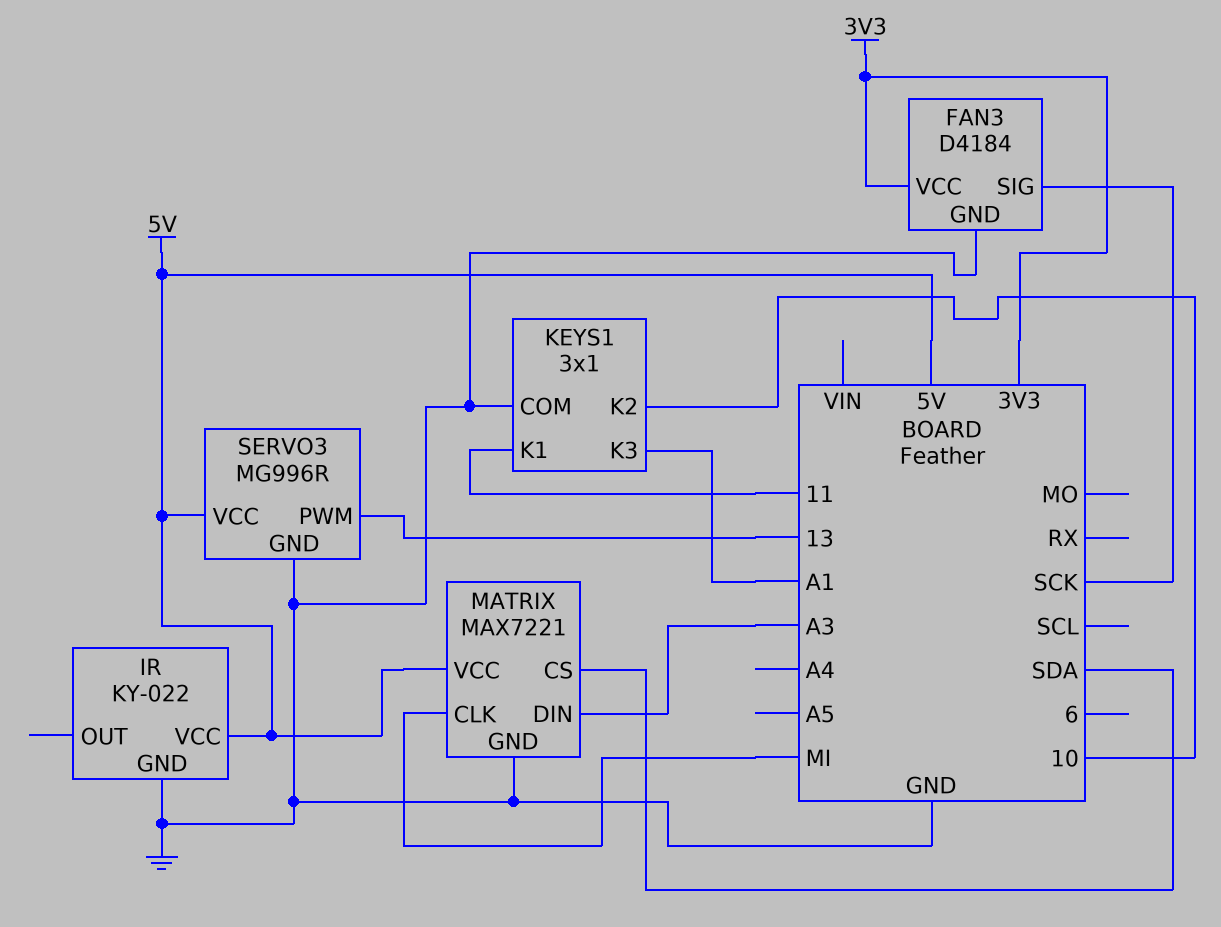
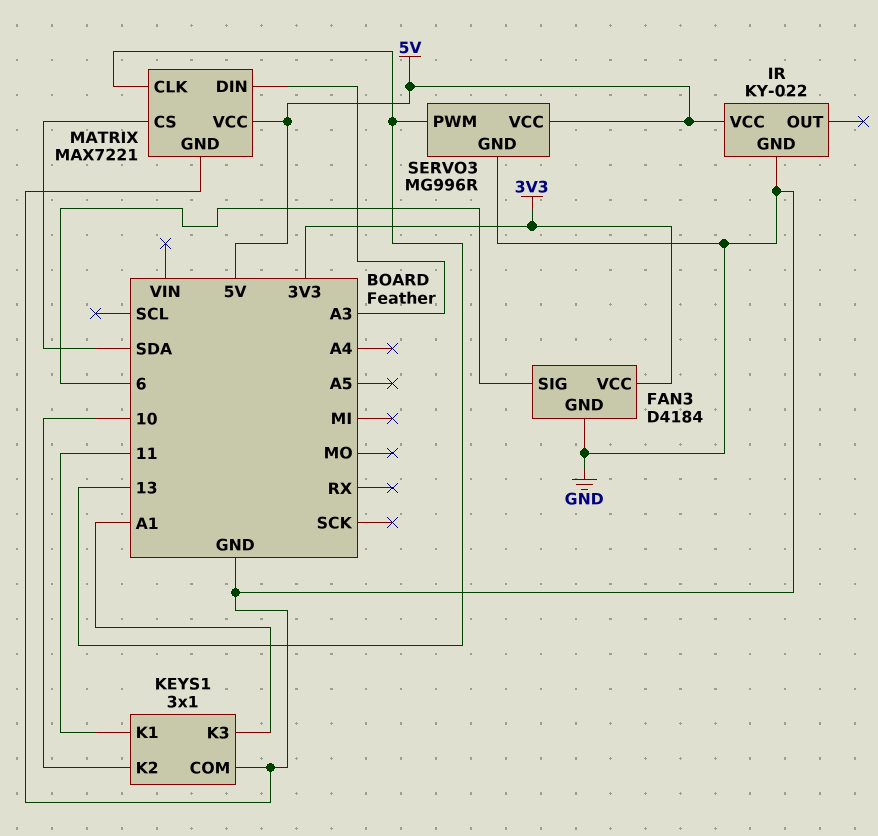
FAN3 pin SIG: SCK -> 6
MATRIX pin CLK: MI -> 13

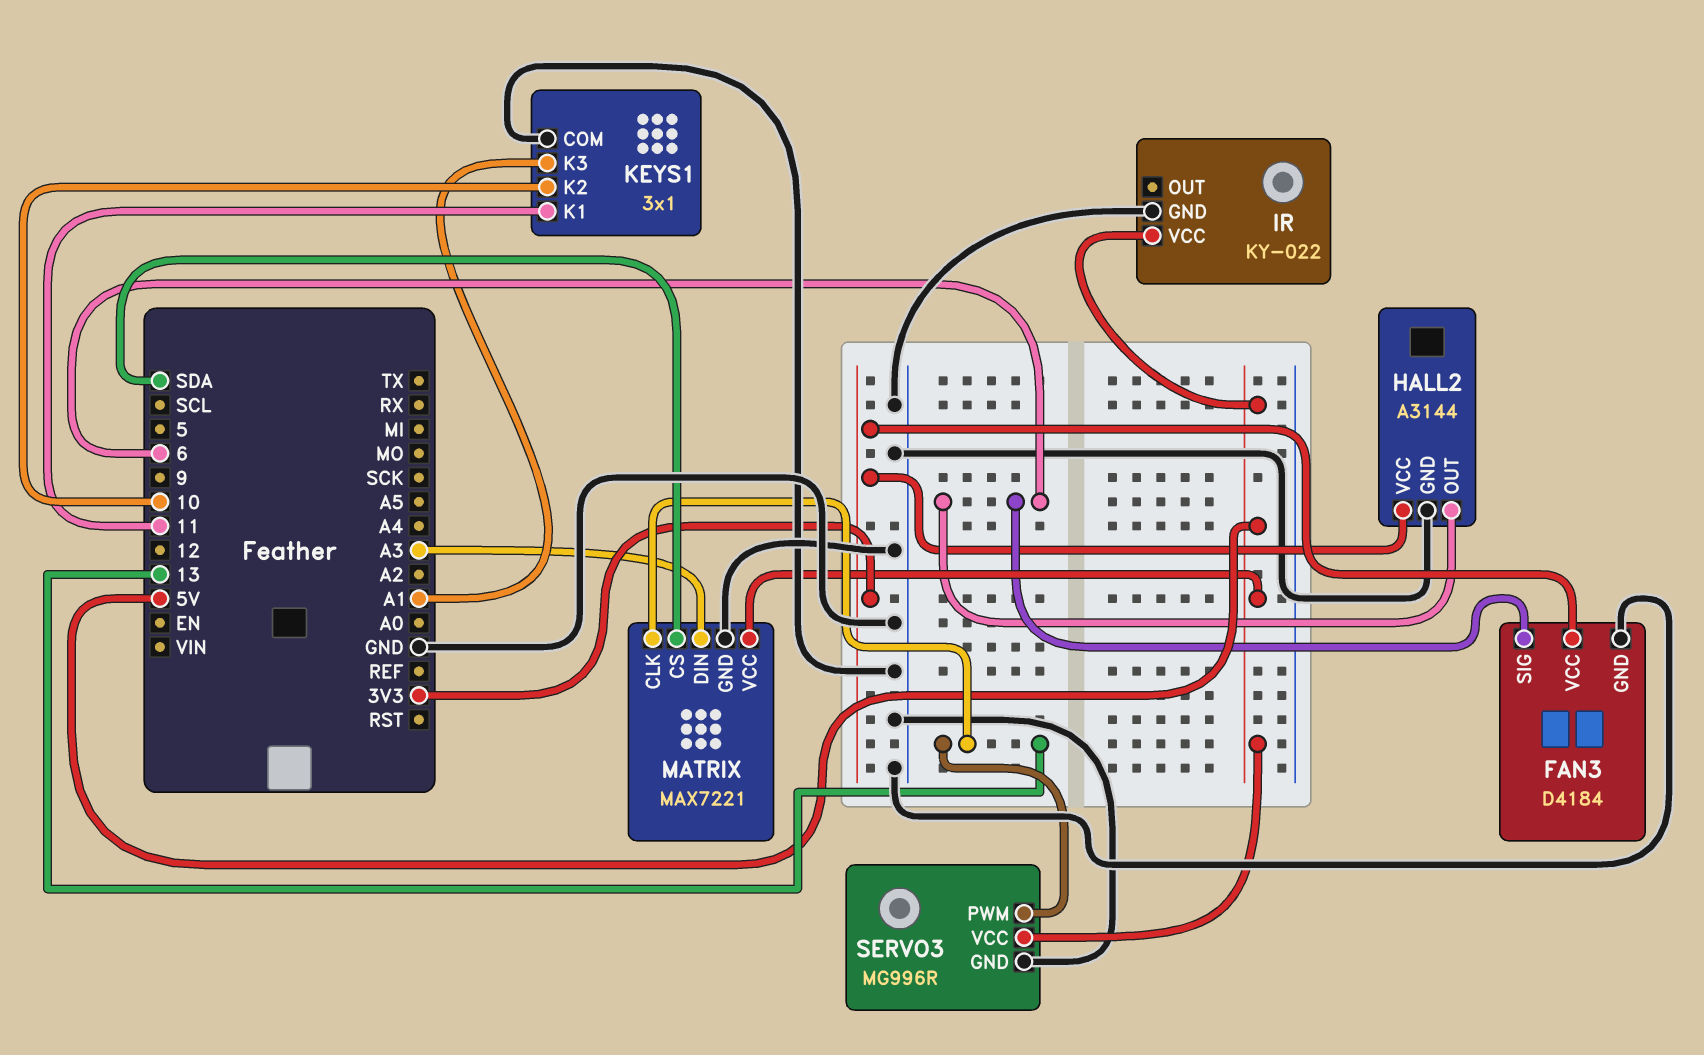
HALL2: none -> A3144
HALL2 pin GND: none -> GND
HALL2 pin OUT: none -> 6
HALL2 pin VCC: none -> 3V3

